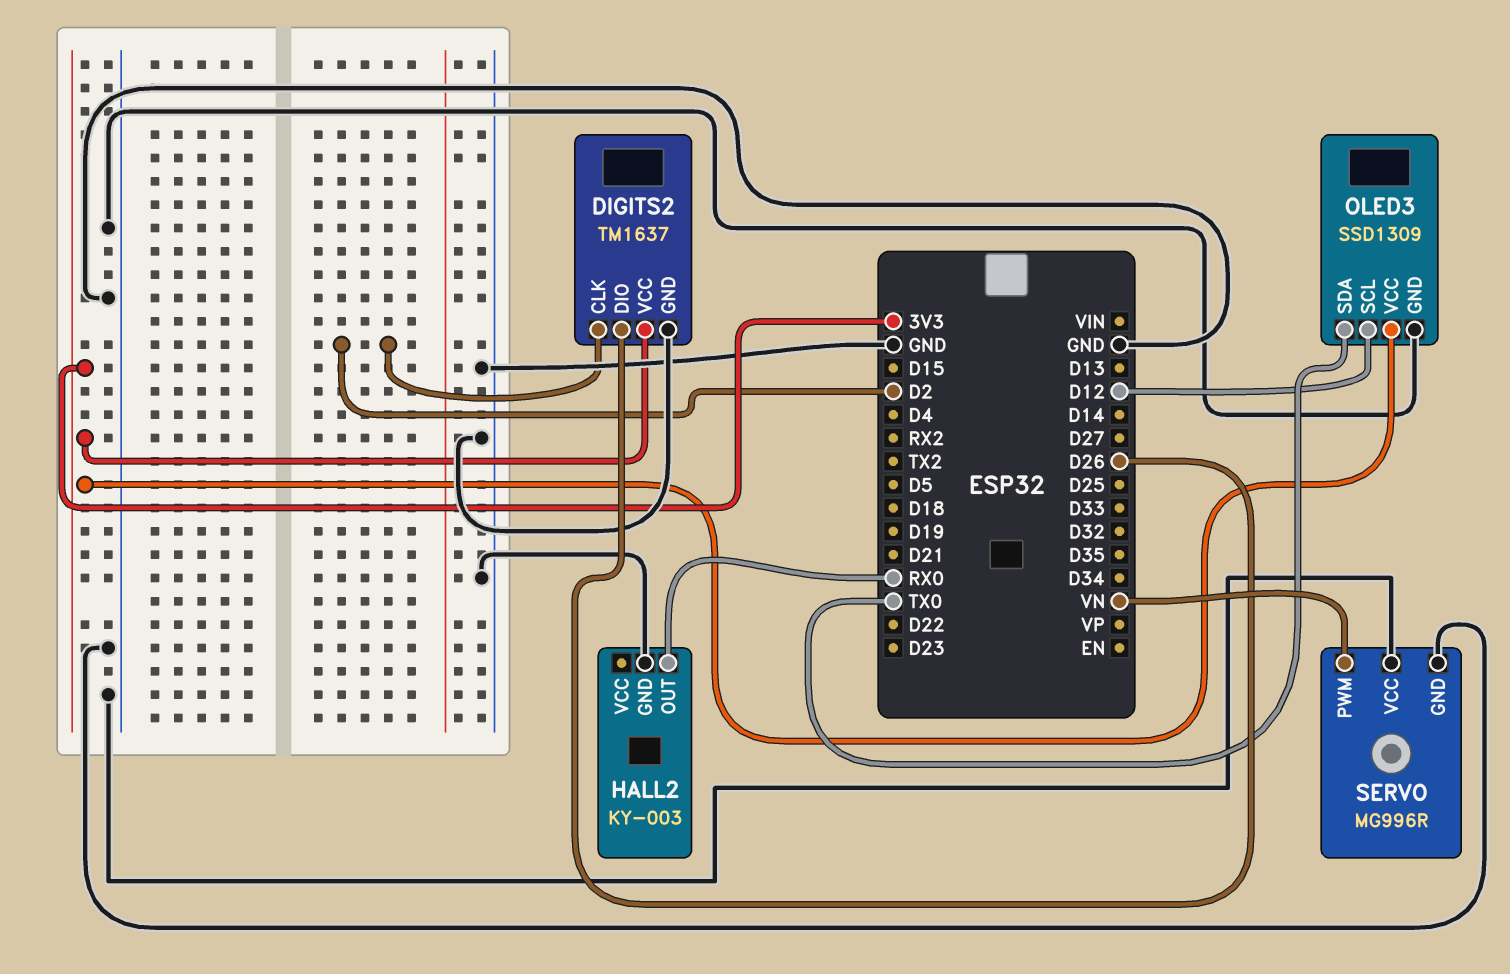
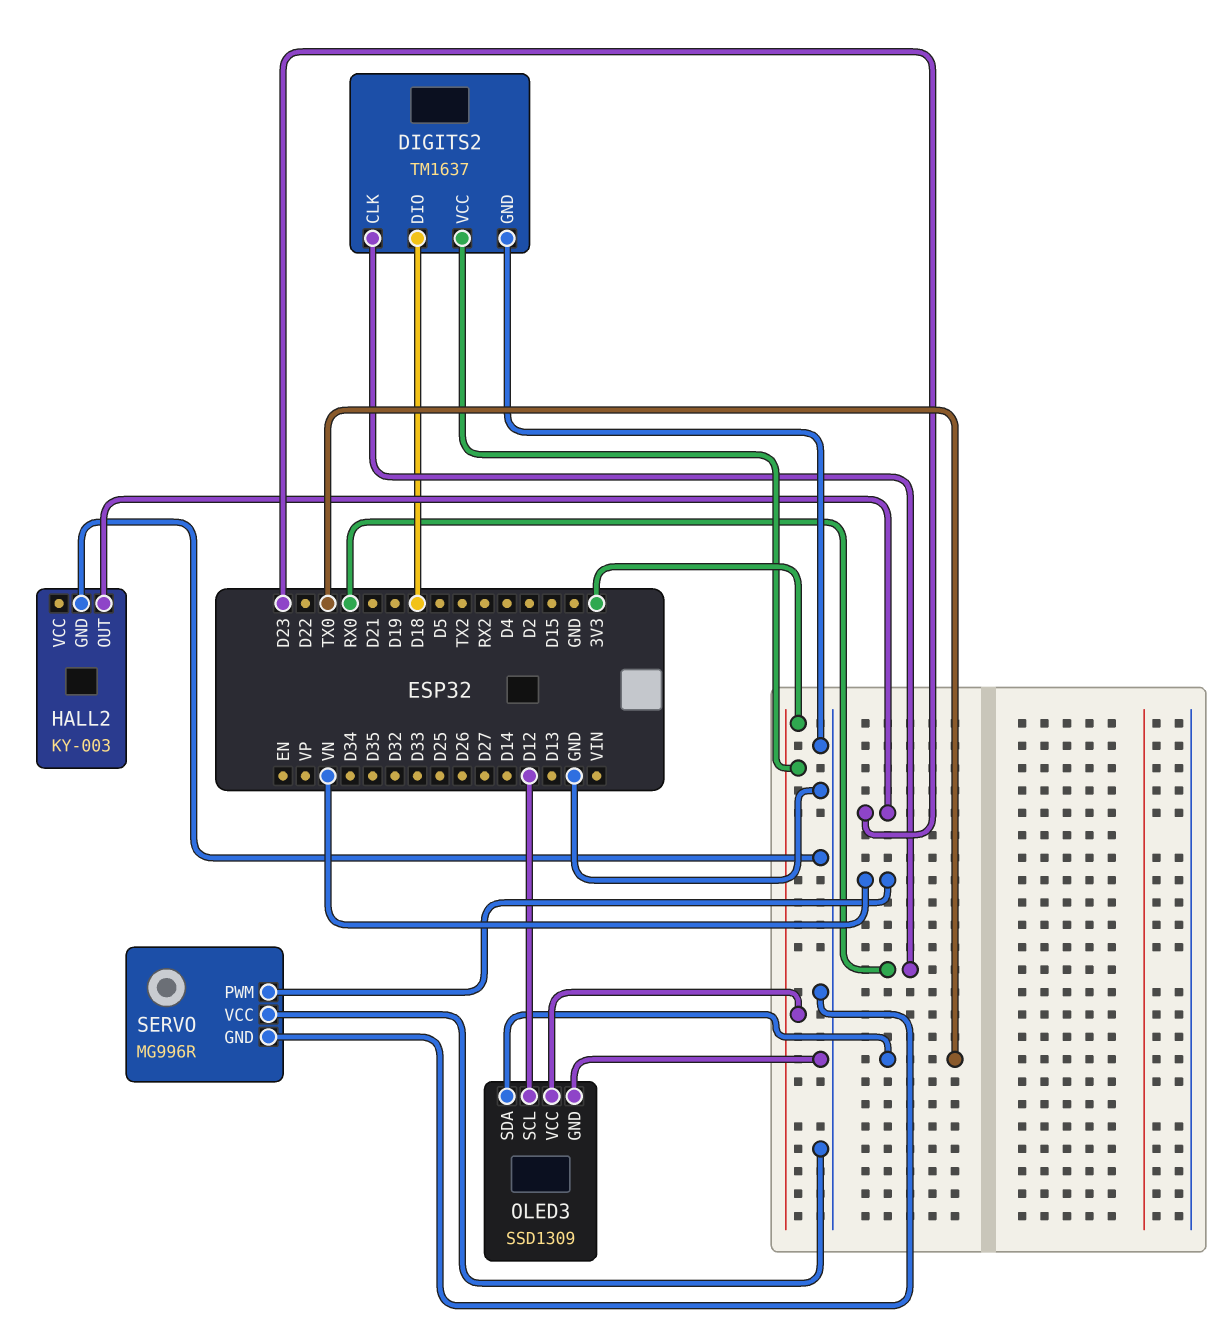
DIGITS2 pin CLK: D2 -> RX0
DIGITS2 pin DIO: D26 -> D18
HALL2 pin OUT: RX0 -> D23

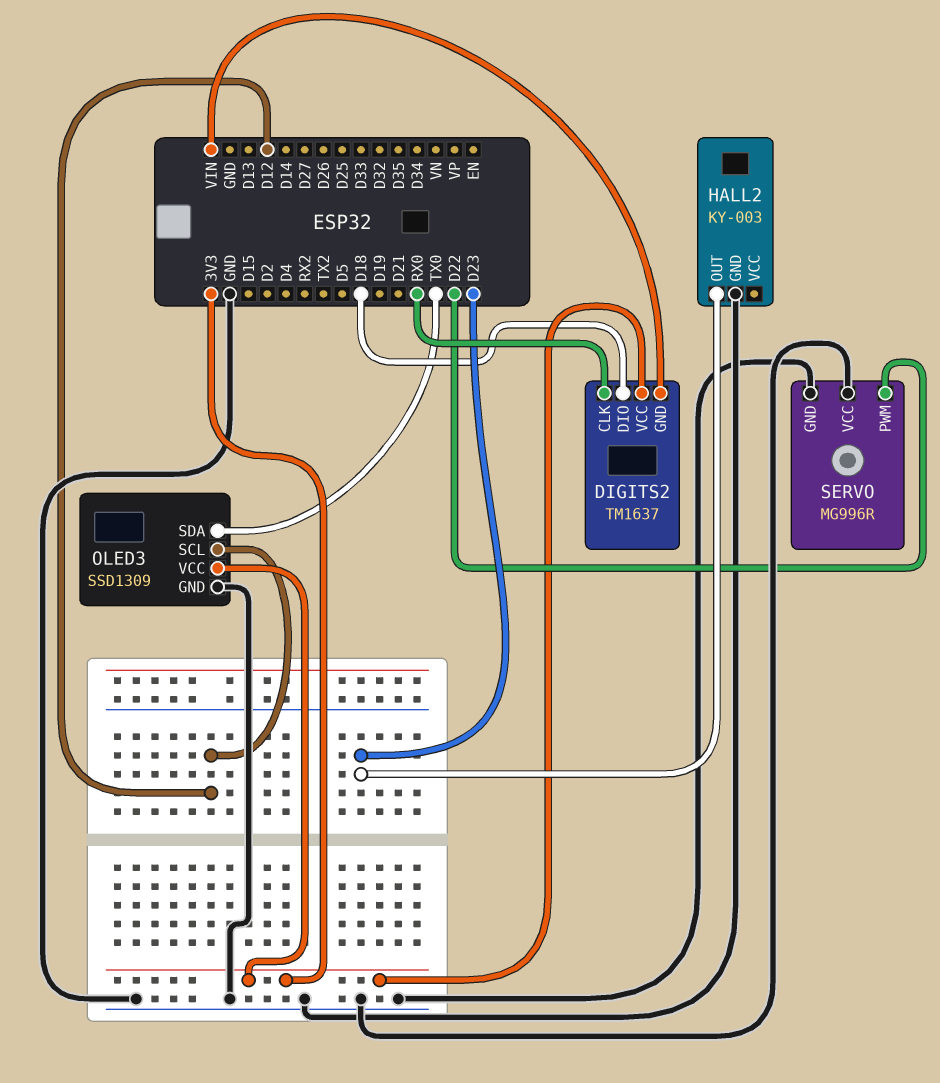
DIGITS2 pin GND: GND -> VIN
SERVO pin PWM: VN -> D22

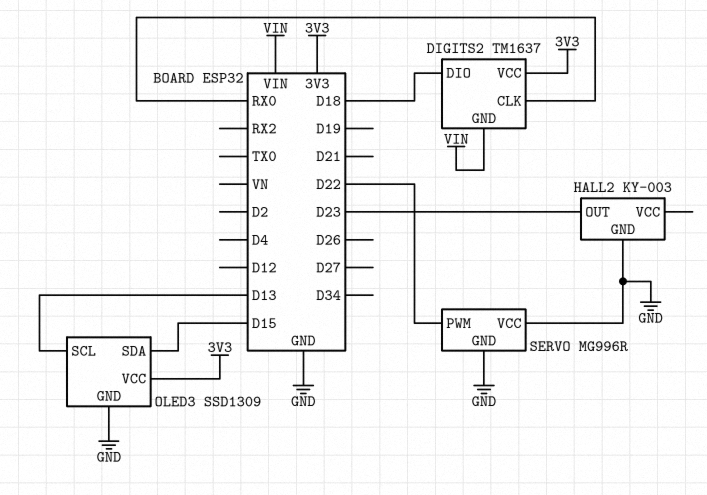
OLED3 pin SCL: D12 -> D13
OLED3 pin SDA: TX0 -> D15

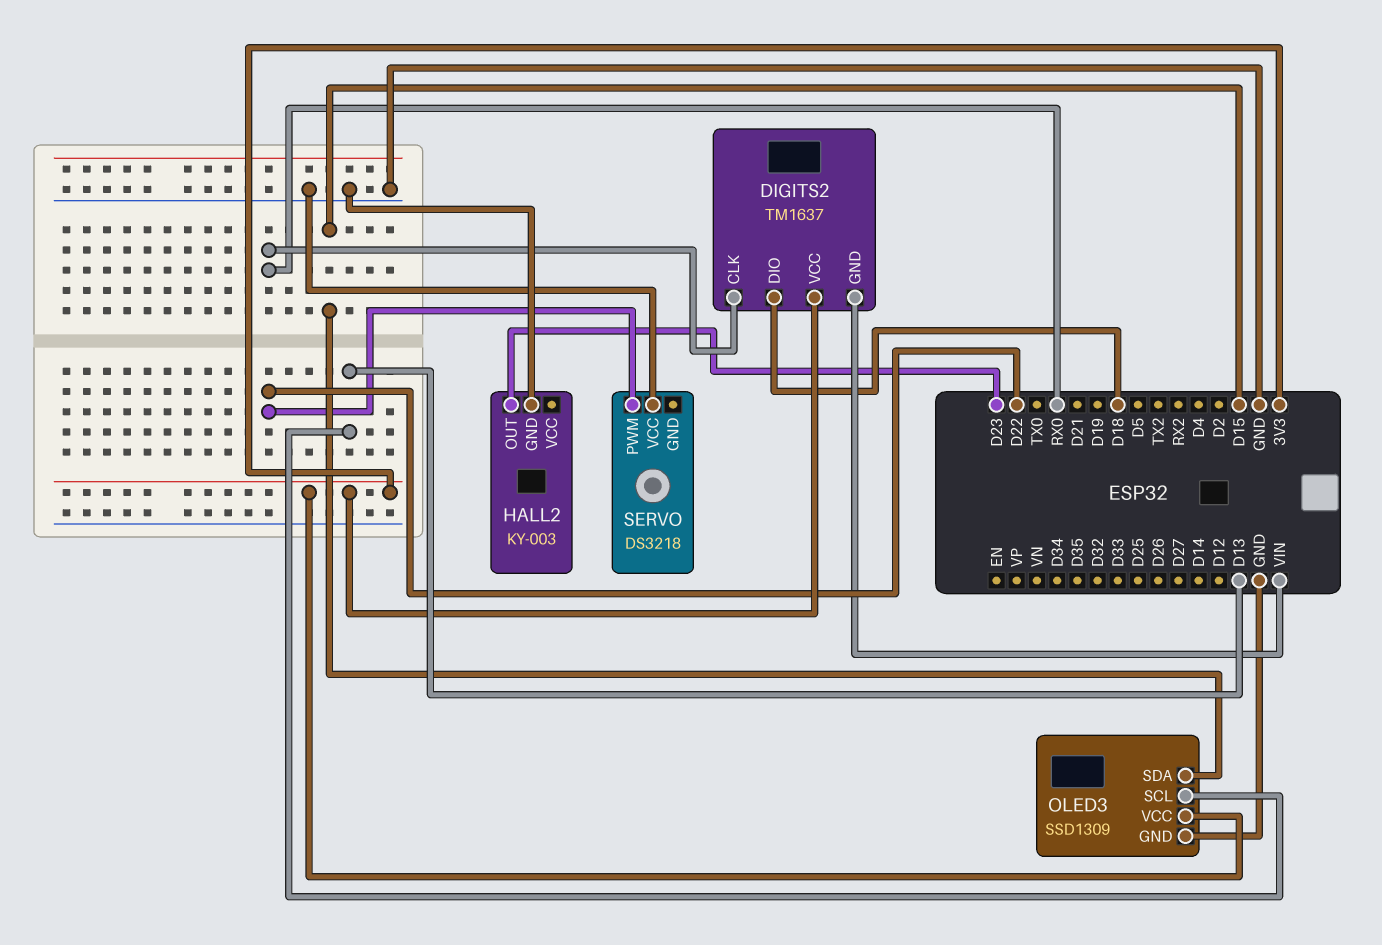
SERVO: MG996R -> DS3218
SERVO pin GND: GND -> none

